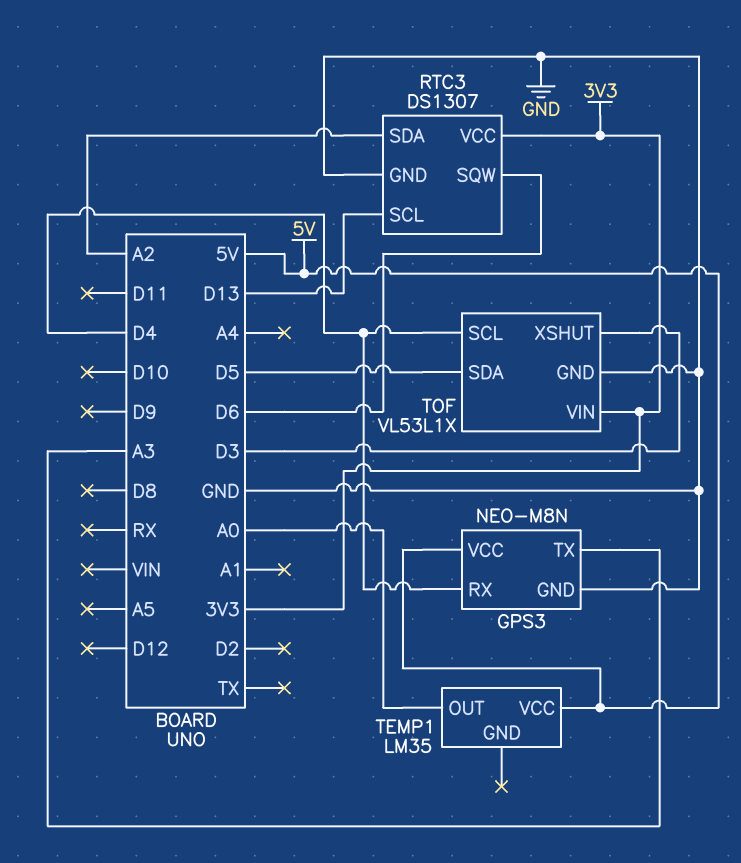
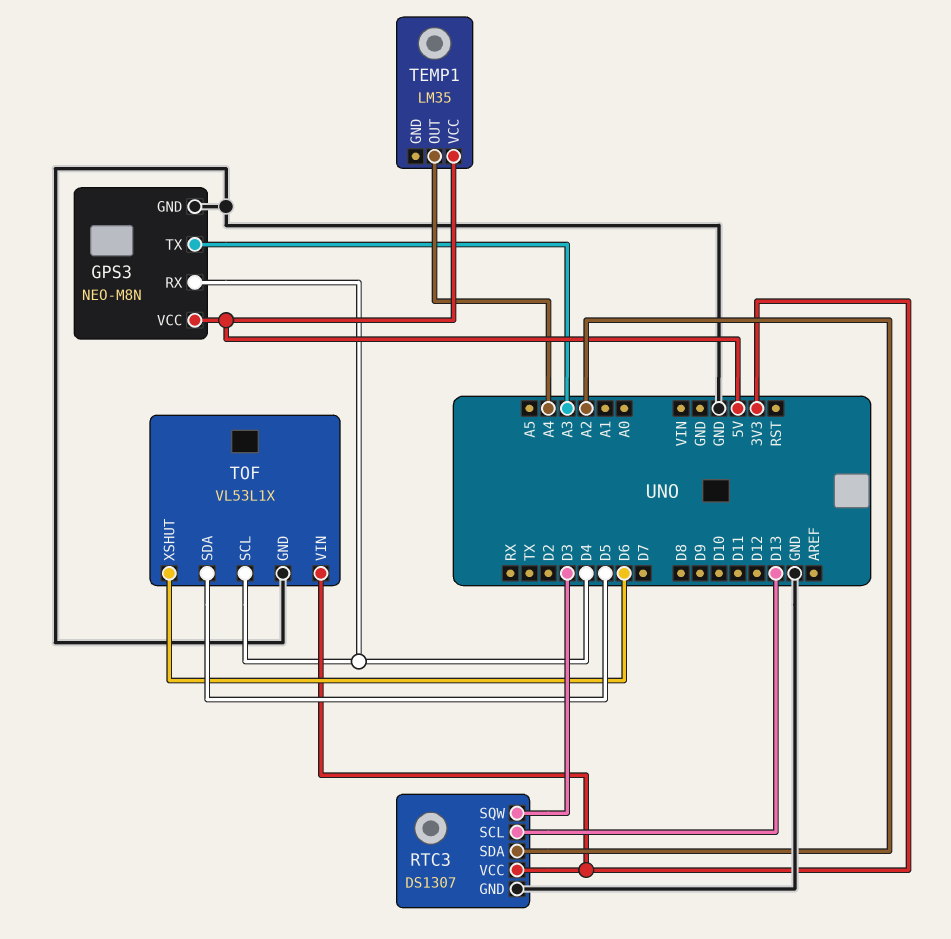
RTC3 pin SQW: D6 -> D3
TEMP1 pin OUT: A0 -> A4
TOF pin XSHUT: D3 -> D6

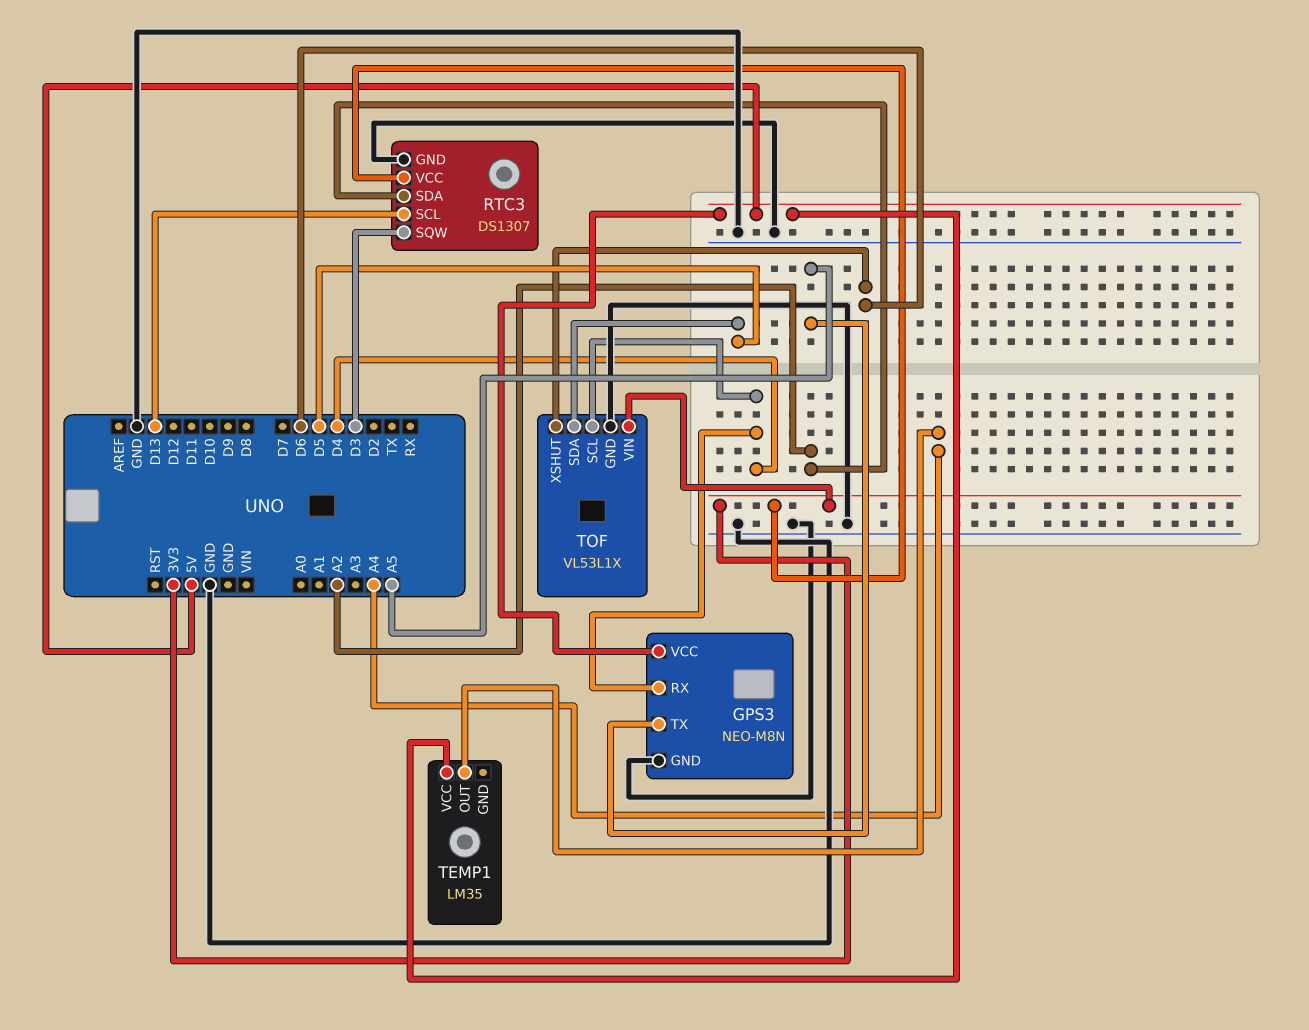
GPS3 pin TX: A3 -> A5

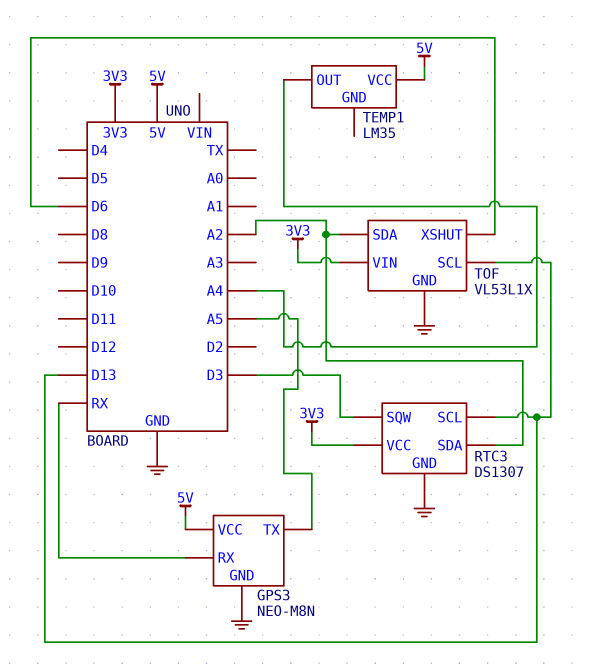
GPS3 pin RX: D4 -> RX
TOF pin SCL: D4 -> D13
TOF pin SDA: D5 -> A2

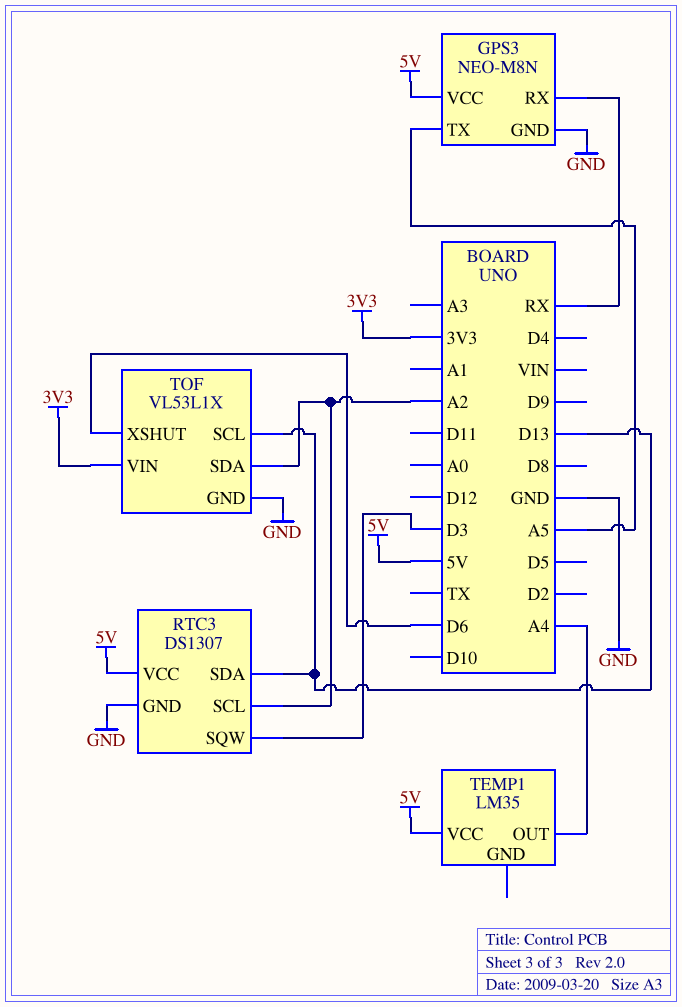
RTC3 pin SCL: D13 -> A2
RTC3 pin SDA: A2 -> D13
RTC3 pin VCC: 3V3 -> 5V

